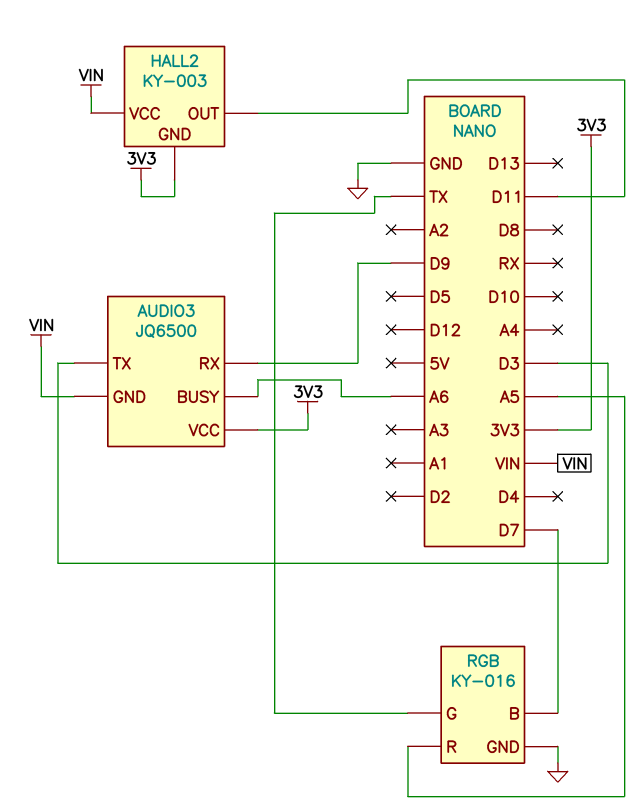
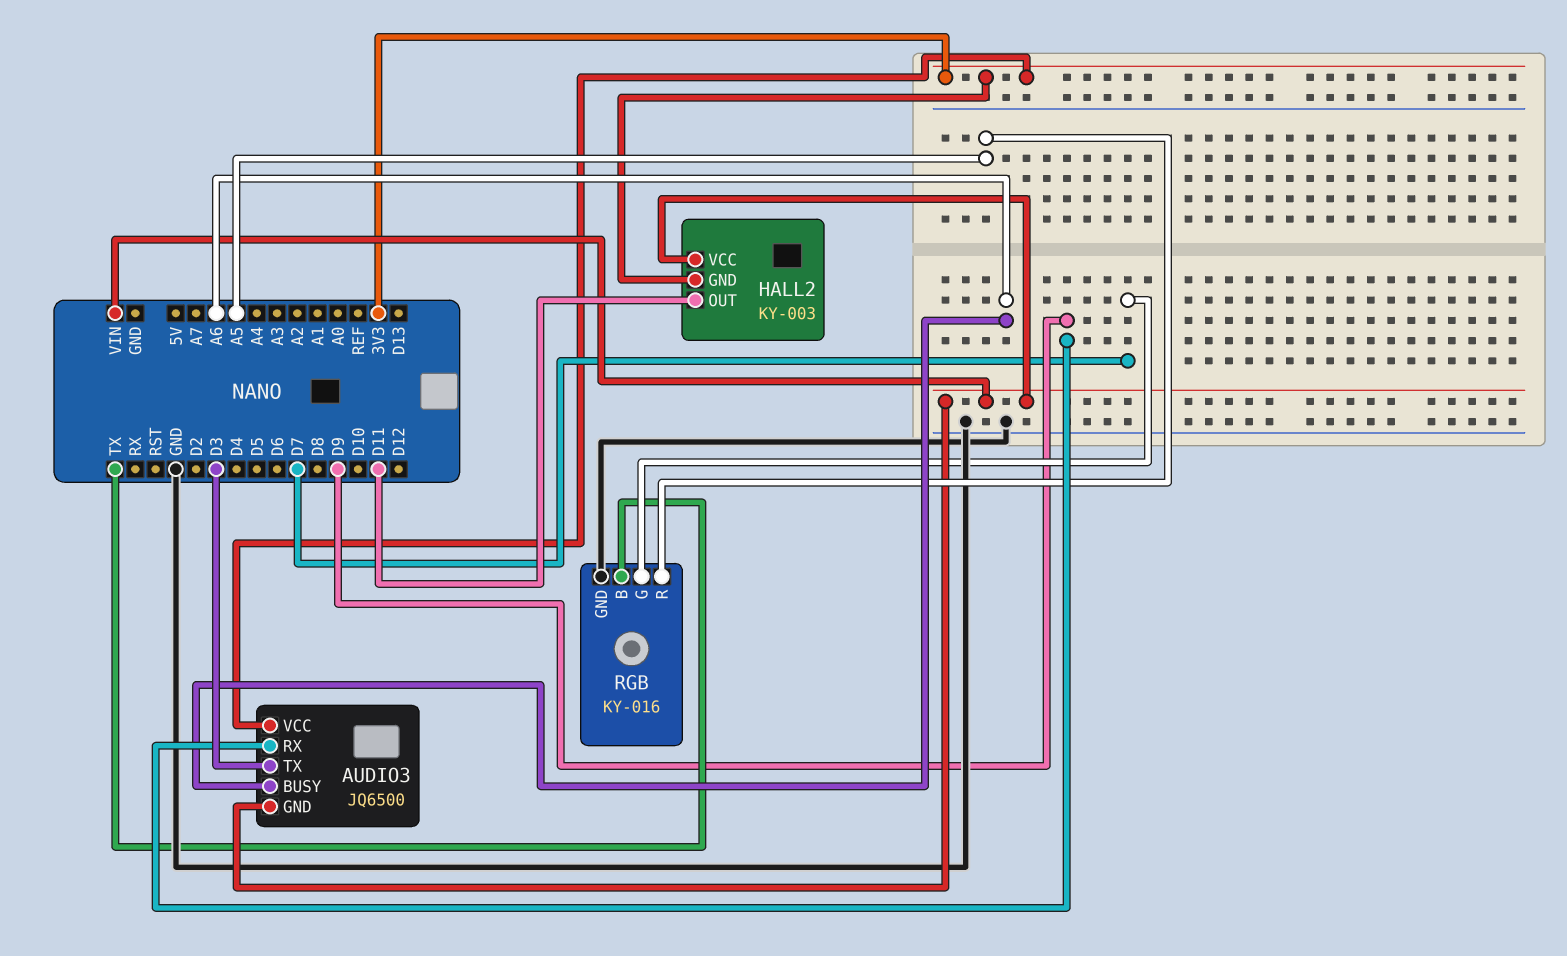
RGB pin B: D7 -> TX
RGB pin G: TX -> D7

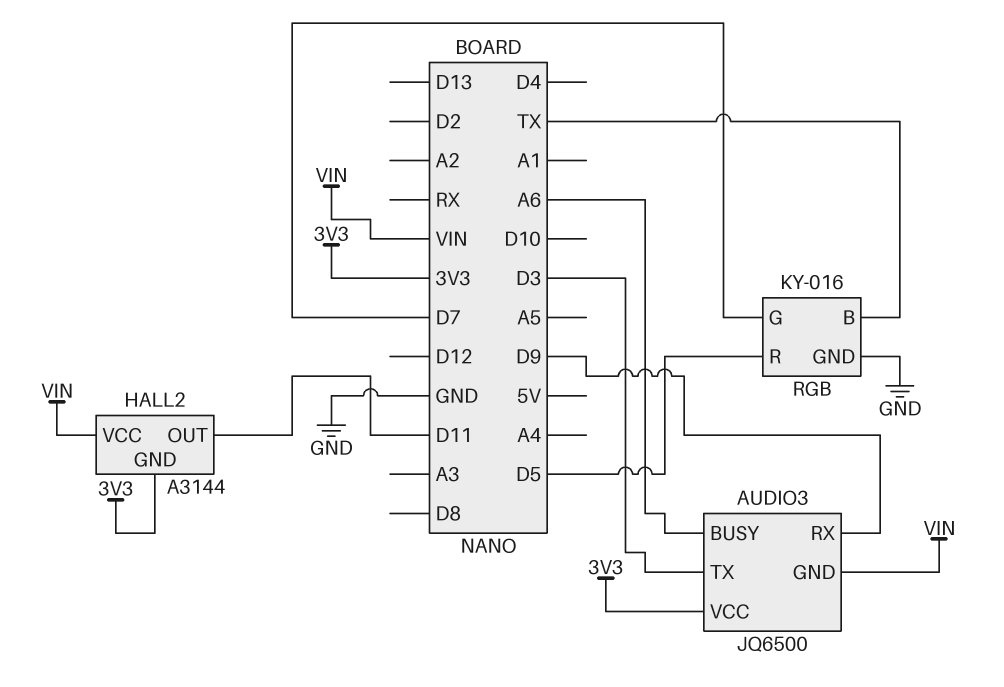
HALL2: KY-003 -> A3144
RGB pin R: A5 -> D5

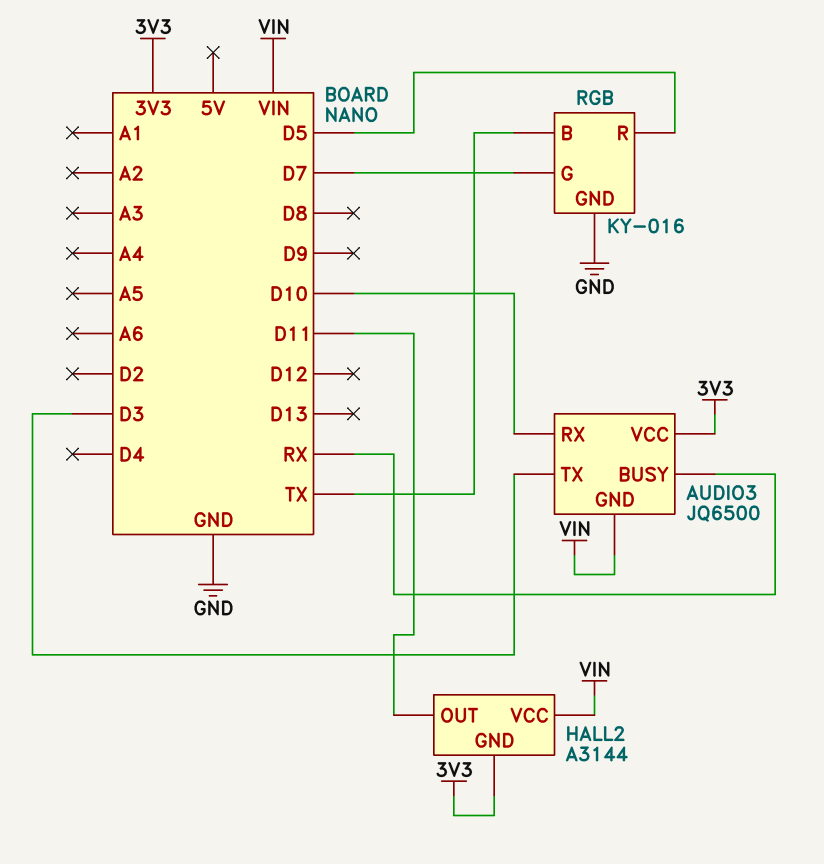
AUDIO3 pin BUSY: A6 -> RX
AUDIO3 pin RX: D9 -> D10

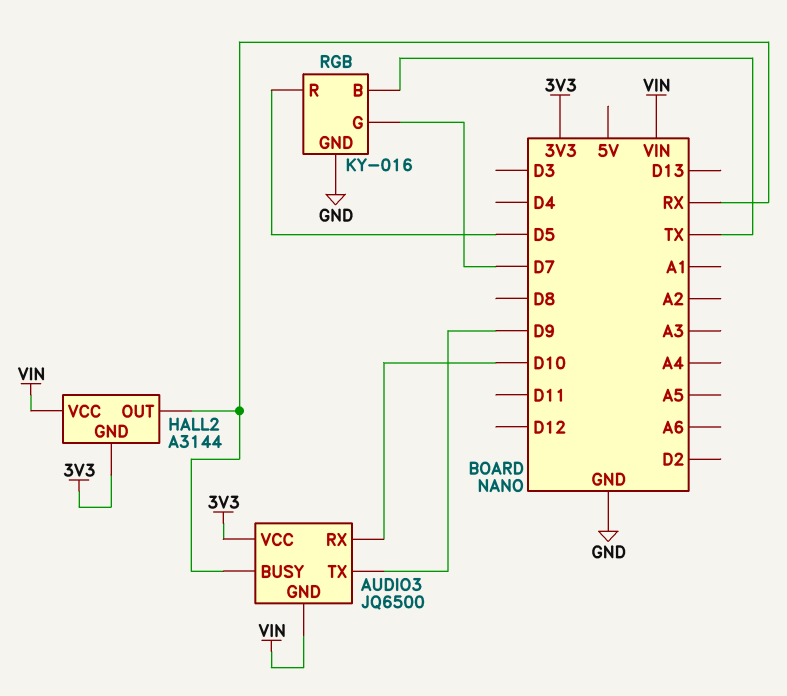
AUDIO3 pin TX: D3 -> D9
HALL2 pin OUT: D11 -> RX

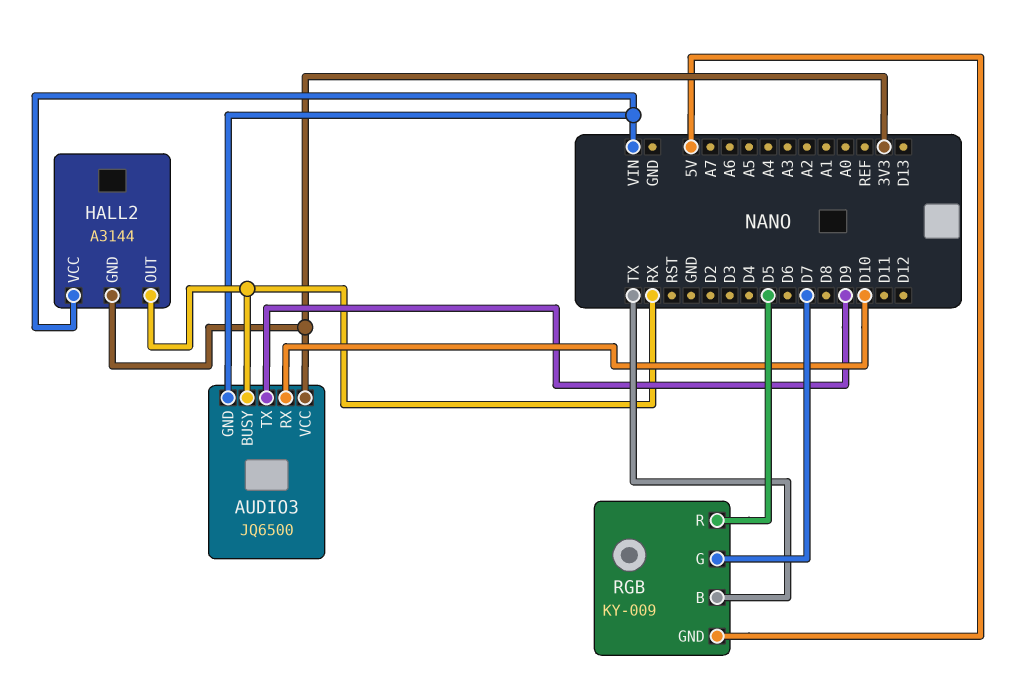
RGB: KY-016 -> KY-009
RGB pin GND: GND -> 5V

